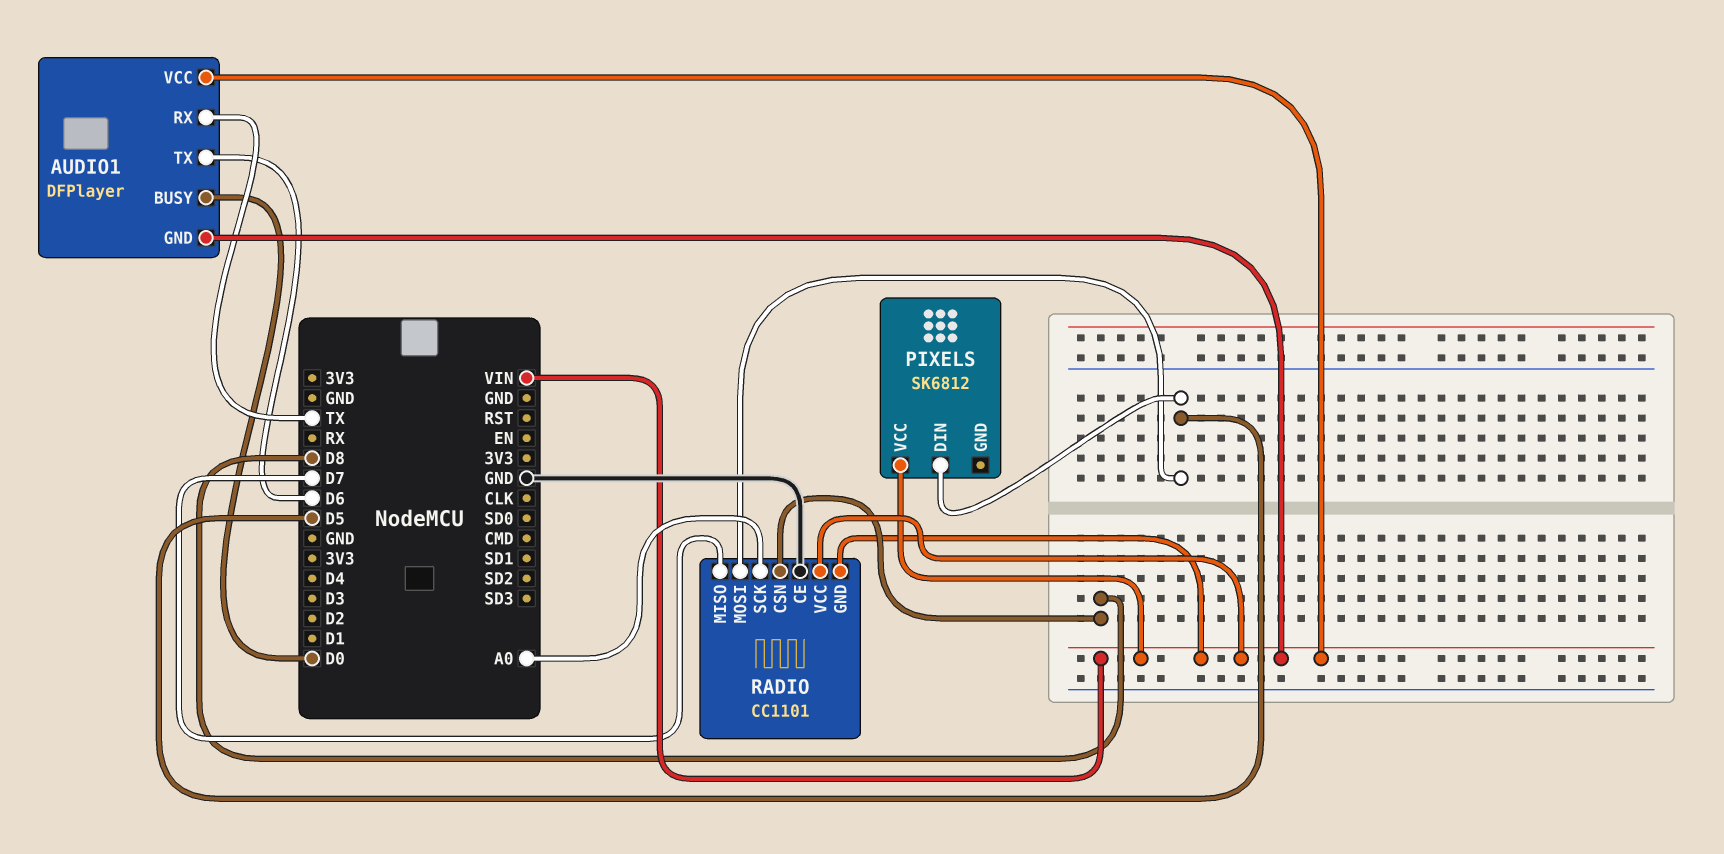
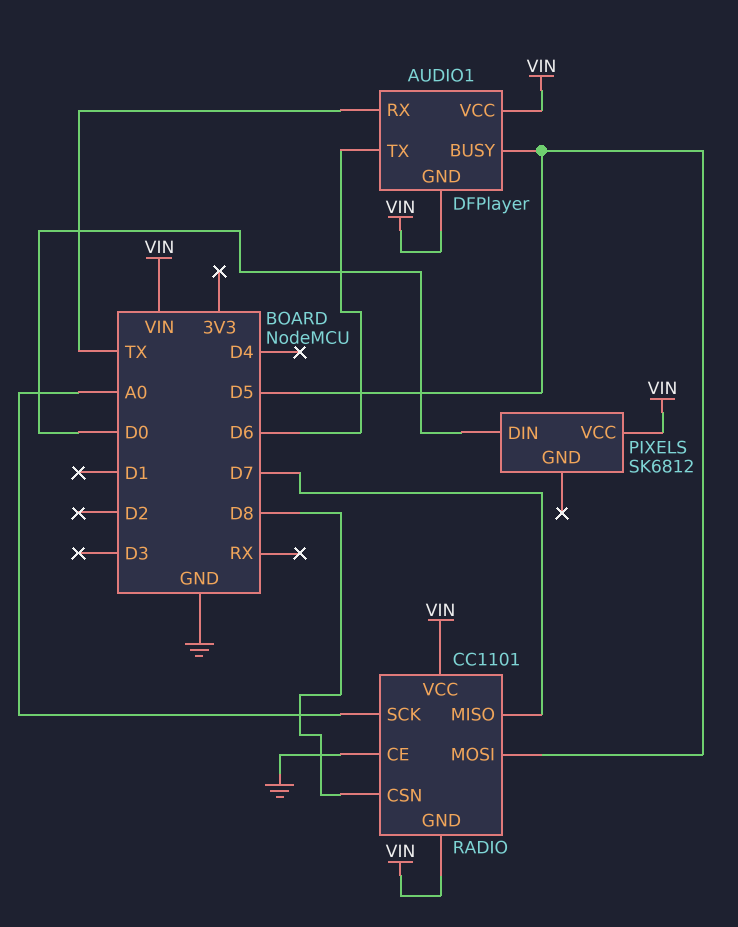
AUDIO1 pin BUSY: D0 -> D5
PIXELS pin DIN: D5 -> D0

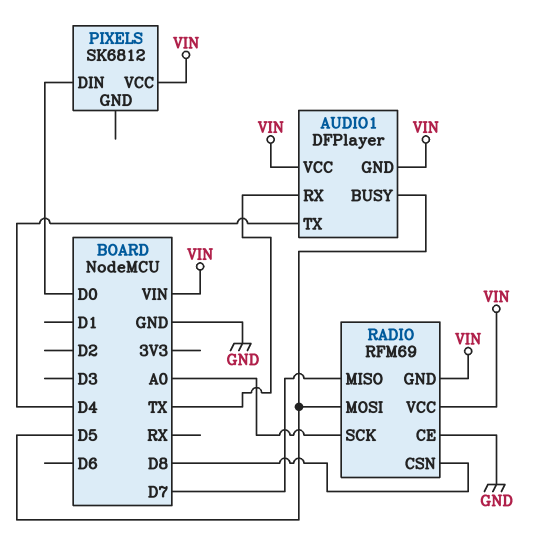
AUDIO1 pin TX: D6 -> D4
RADIO: CC1101 -> RFM69

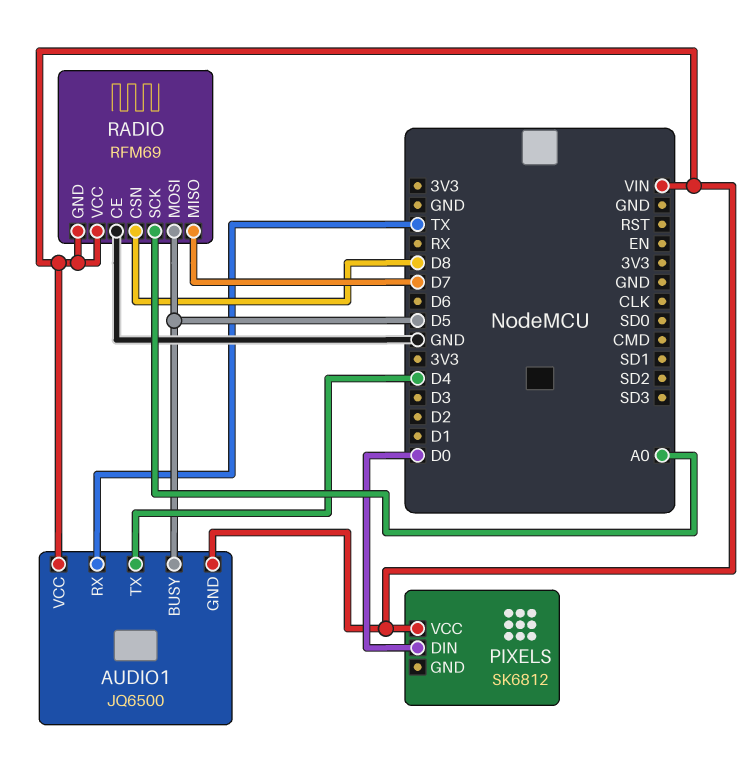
AUDIO1: DFPlayer -> JQ6500

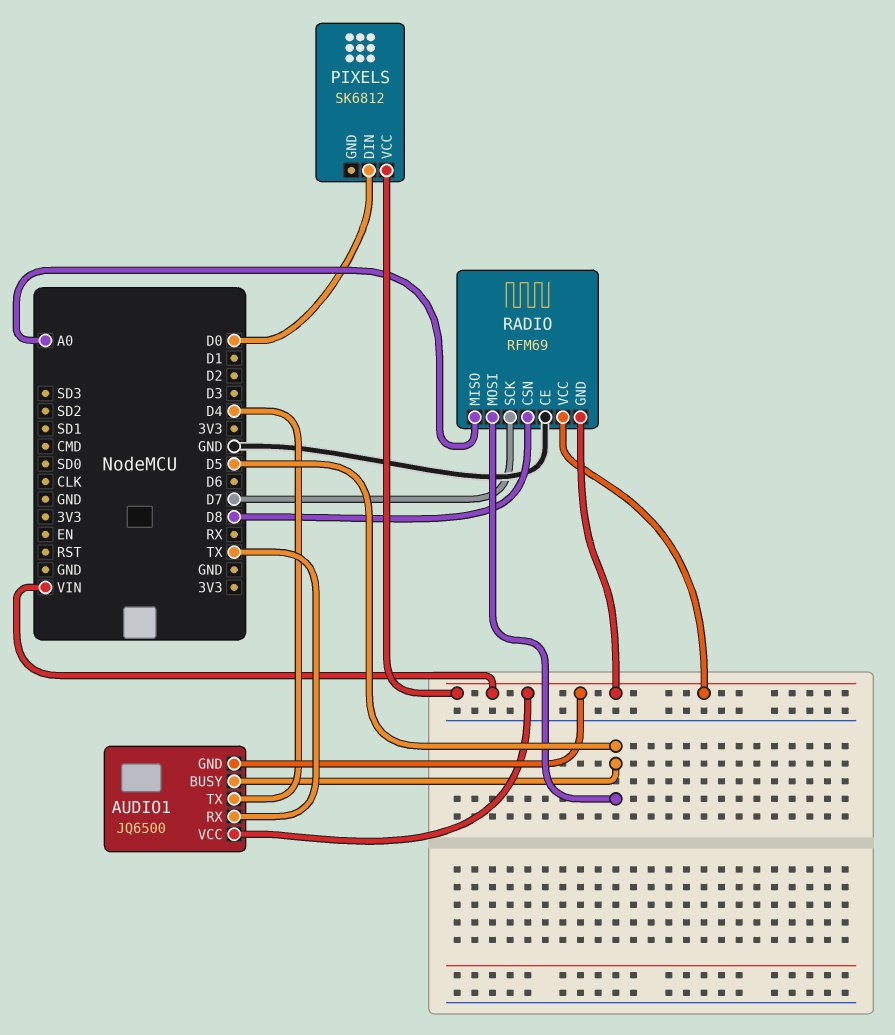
RADIO pin MISO: D7 -> A0
RADIO pin SCK: A0 -> D7

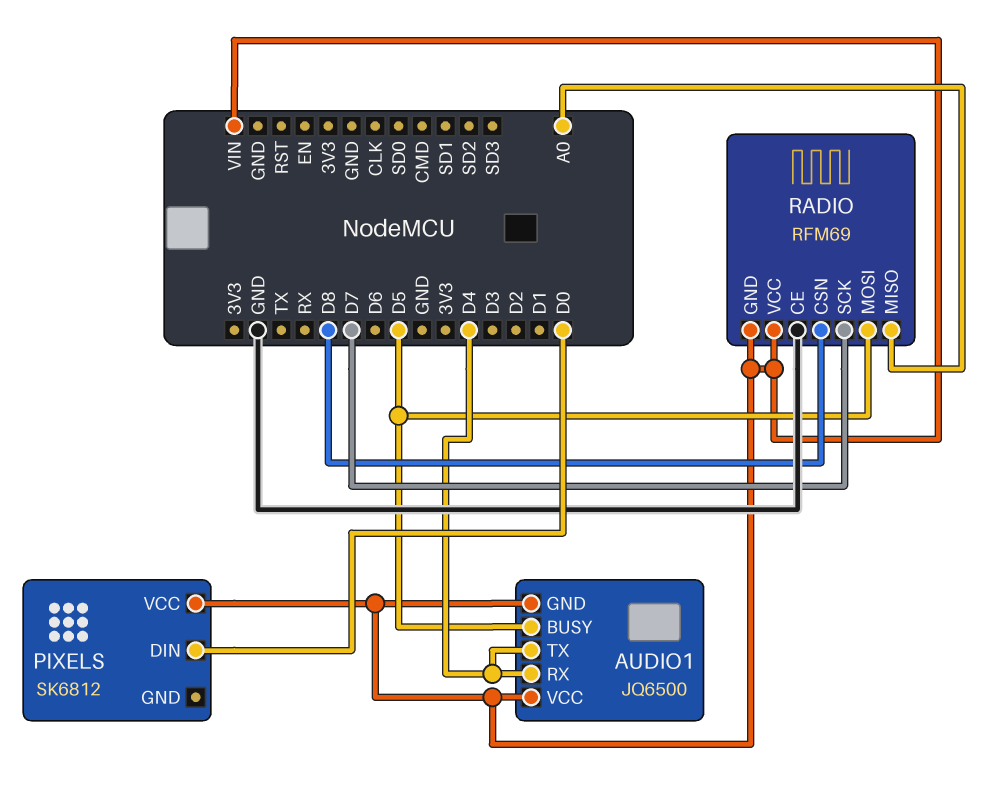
AUDIO1 pin RX: TX -> D4

